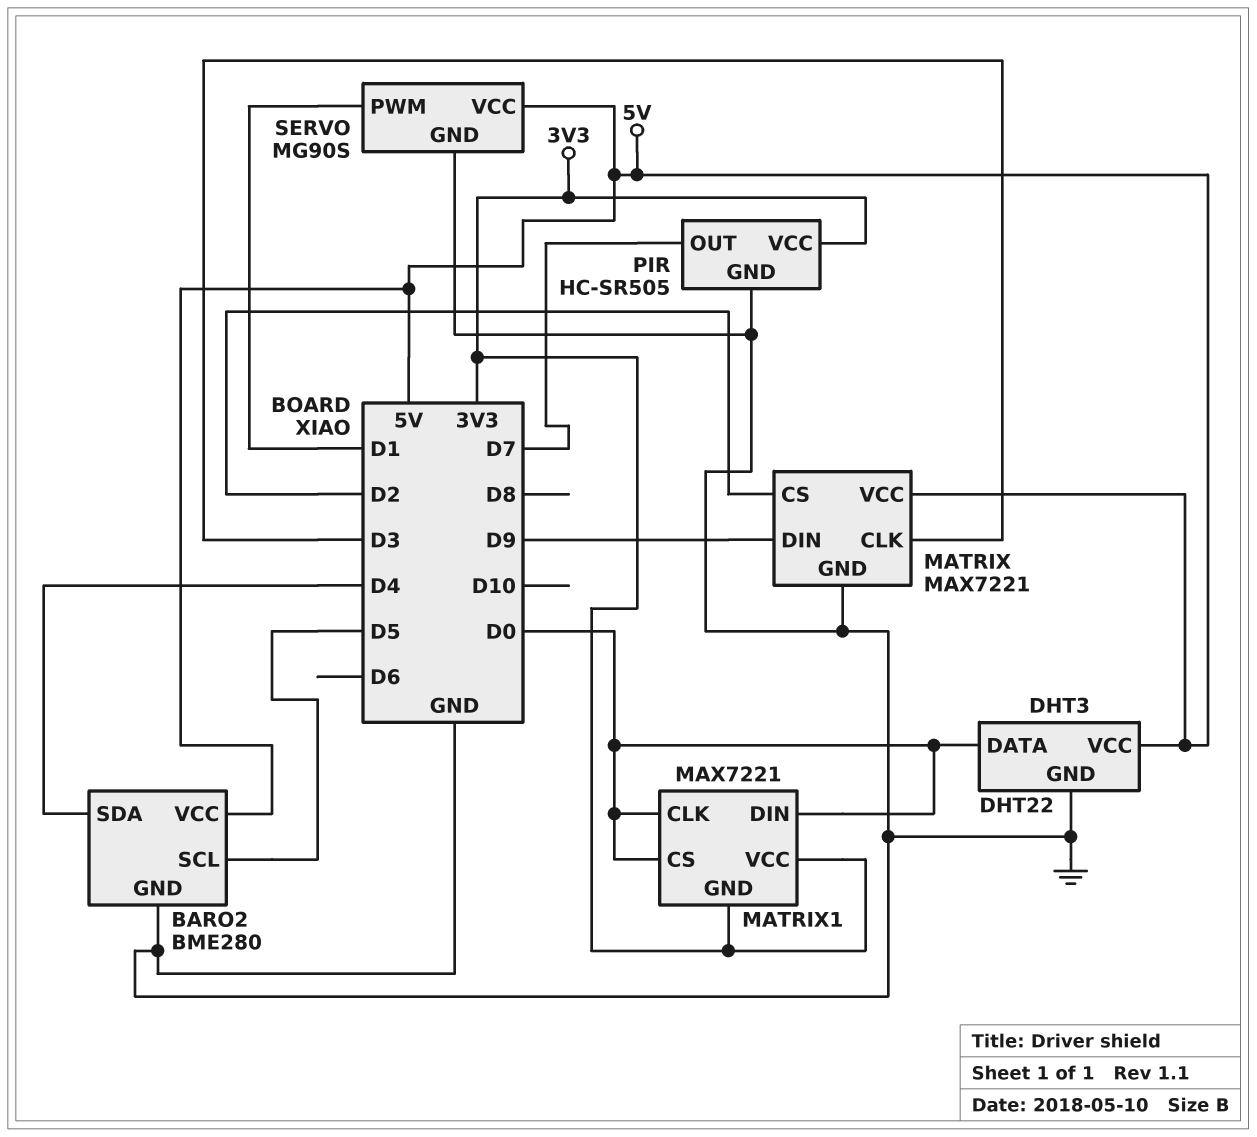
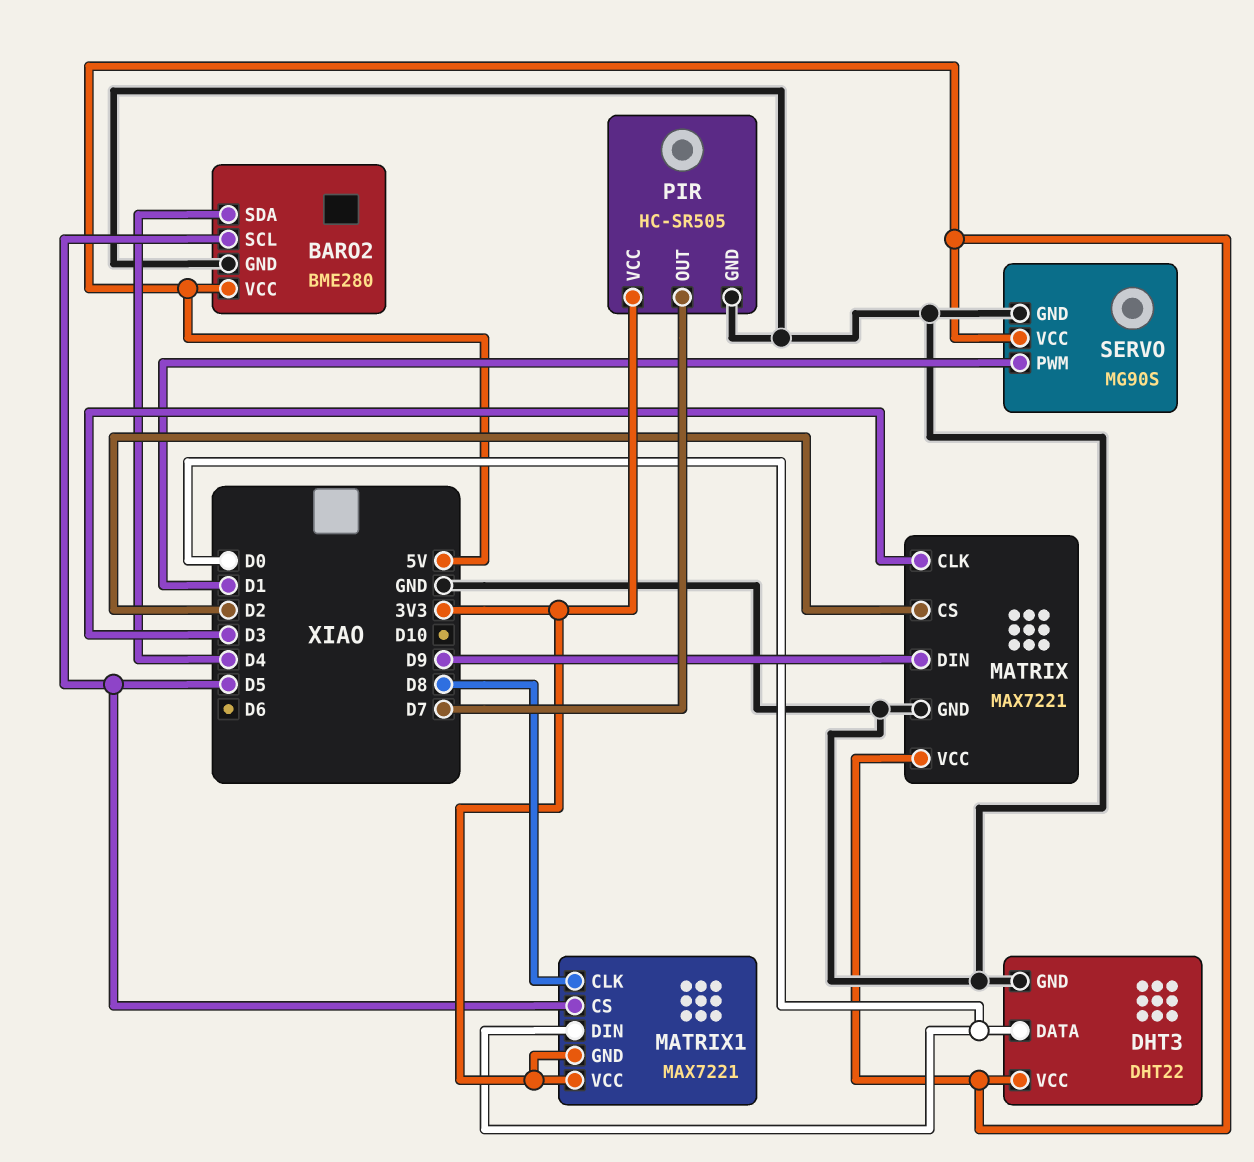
MATRIX1 pin CLK: D0 -> D8
MATRIX1 pin CS: D0 -> D5

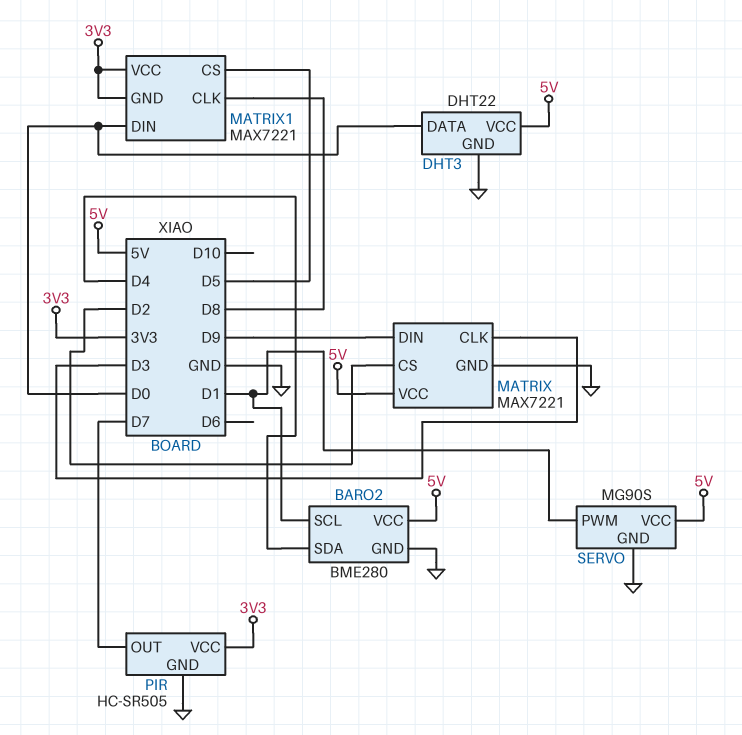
BARO2 pin SCL: D5 -> D1

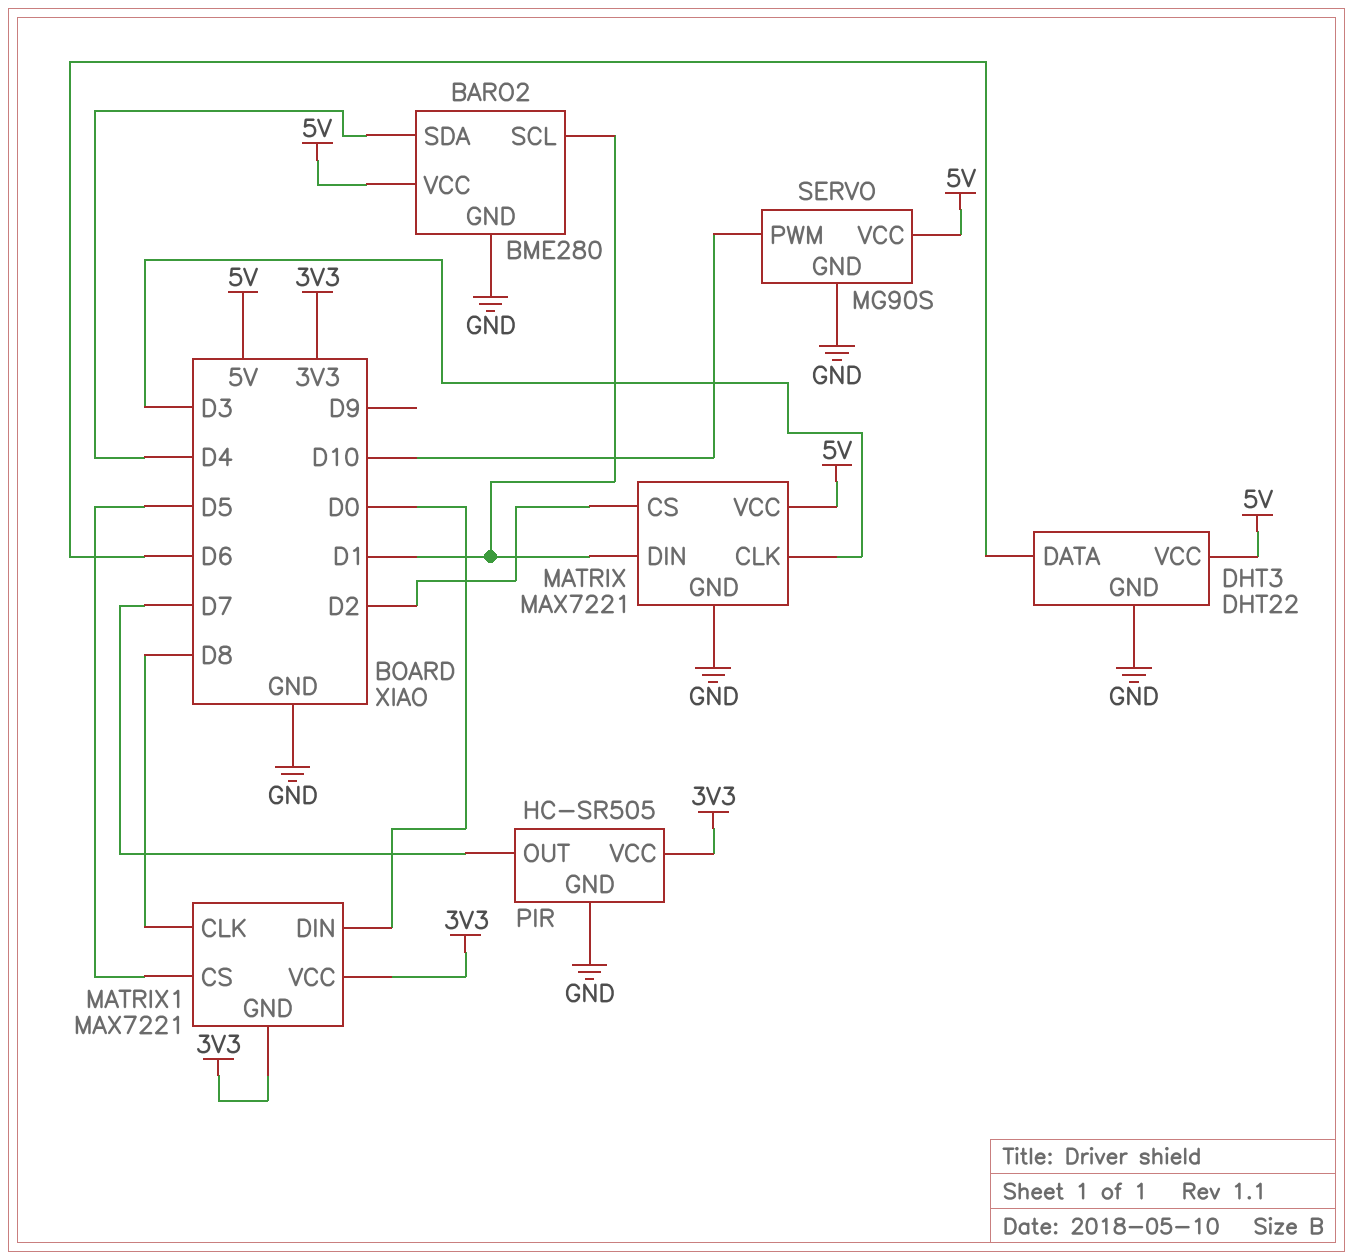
DHT3 pin DATA: D0 -> D6
MATRIX pin DIN: D9 -> D1
SERVO pin PWM: D1 -> D10

